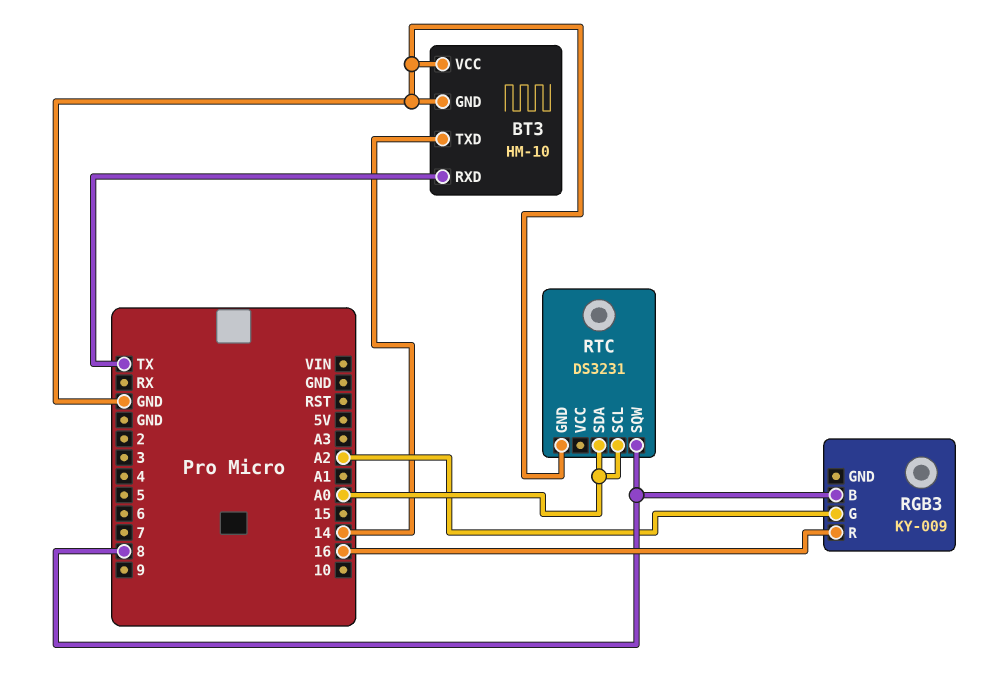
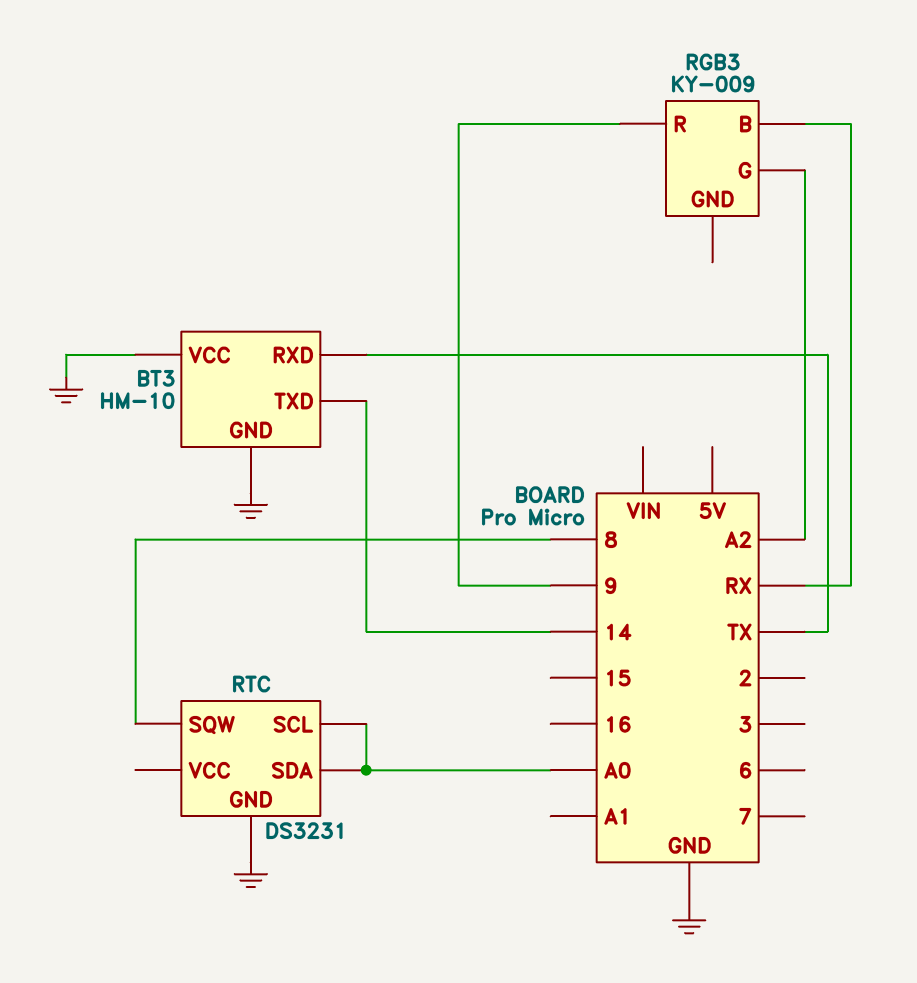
RGB3 pin B: 8 -> RX
RGB3 pin R: 16 -> 9

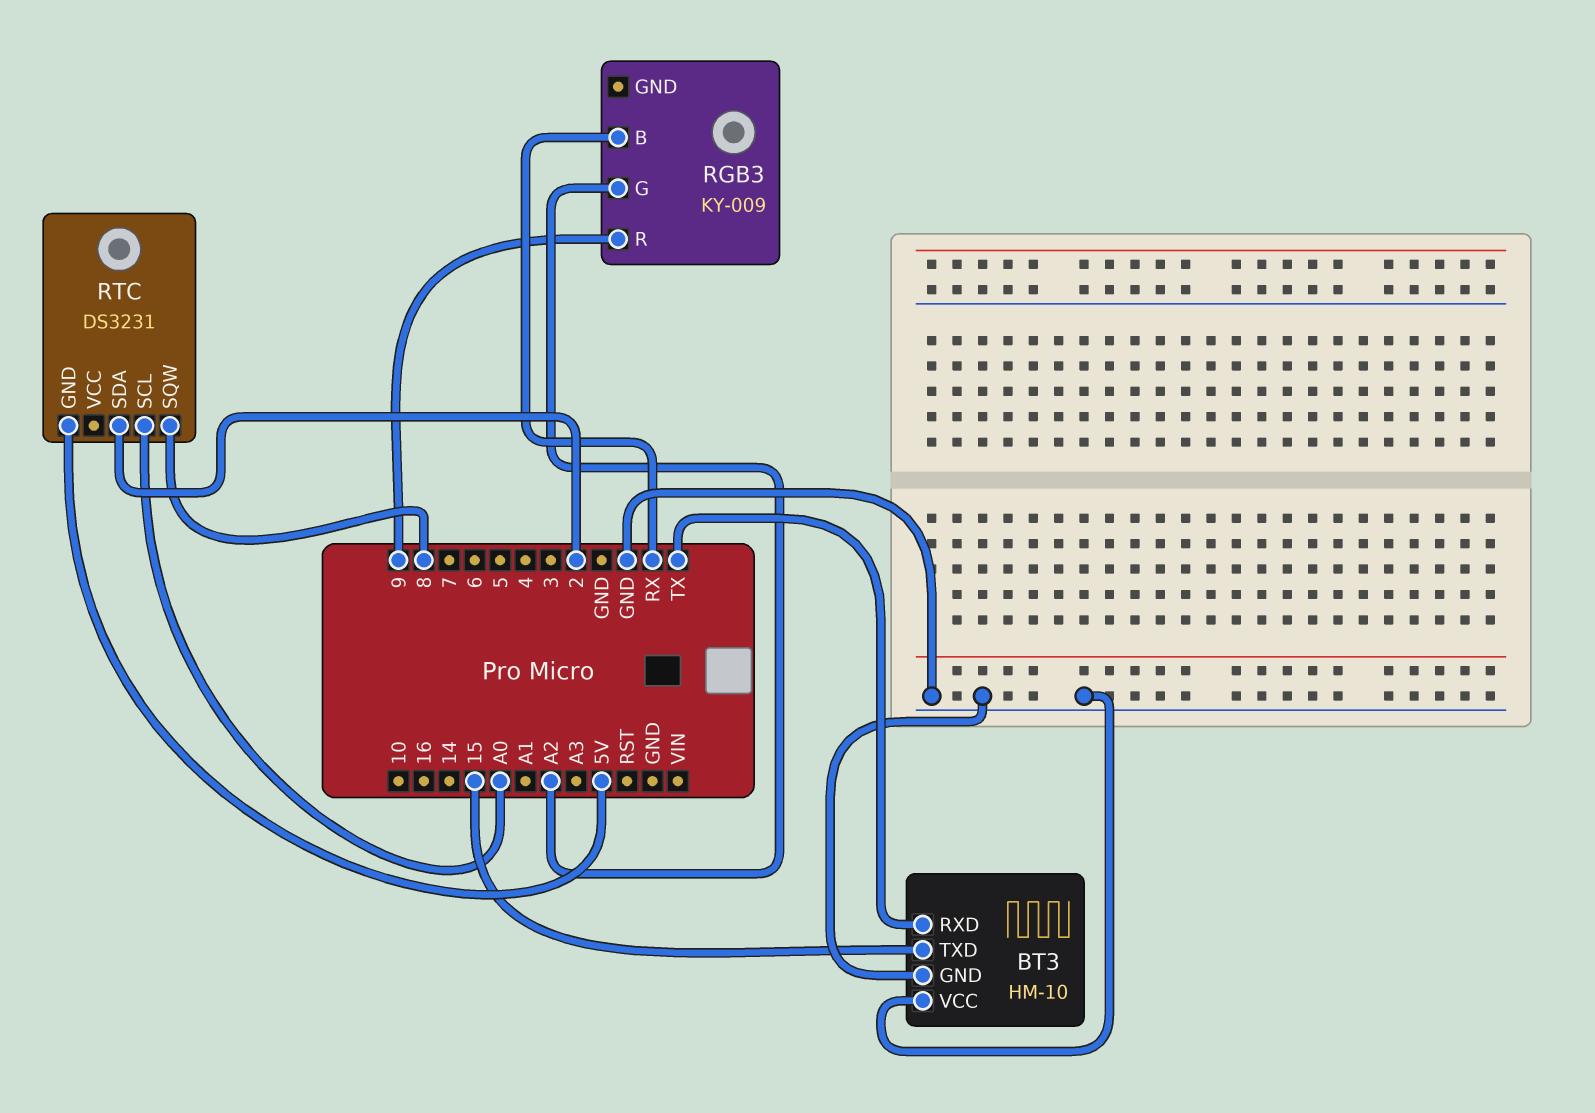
BT3 pin TXD: 14 -> 15
RTC pin GND: GND -> 5V
RTC pin SDA: A0 -> 2

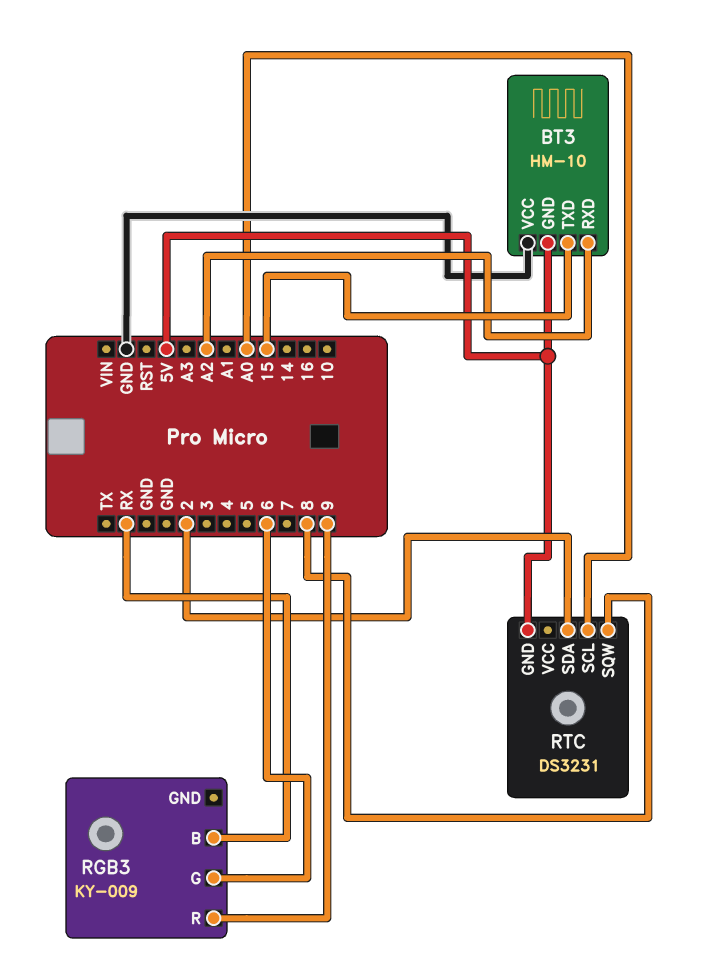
BT3 pin GND: GND -> 5V
BT3 pin RXD: TX -> A2
RGB3 pin G: A2 -> 6

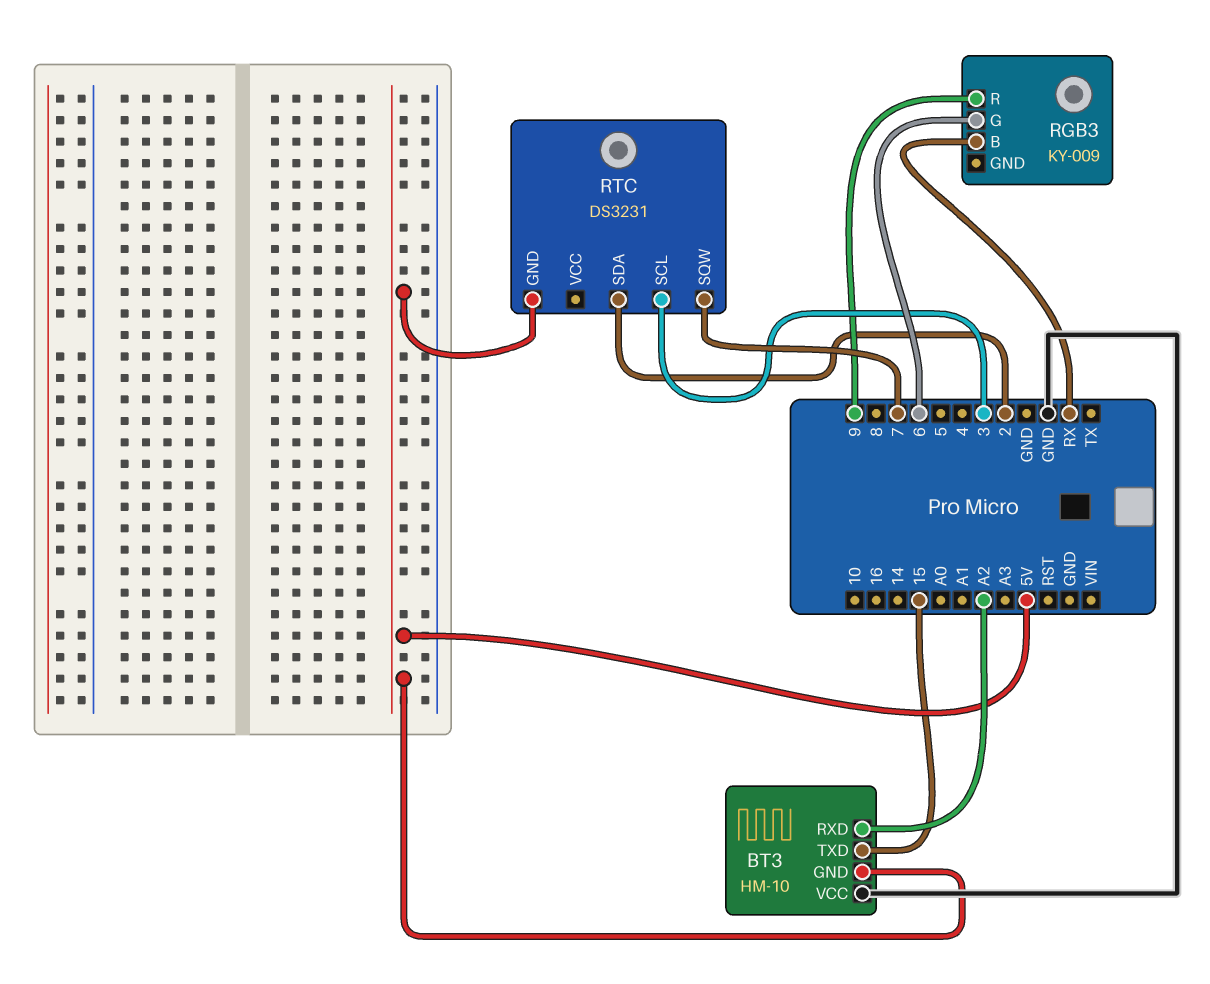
RTC pin SCL: A0 -> 3
RTC pin SQW: 8 -> 7

